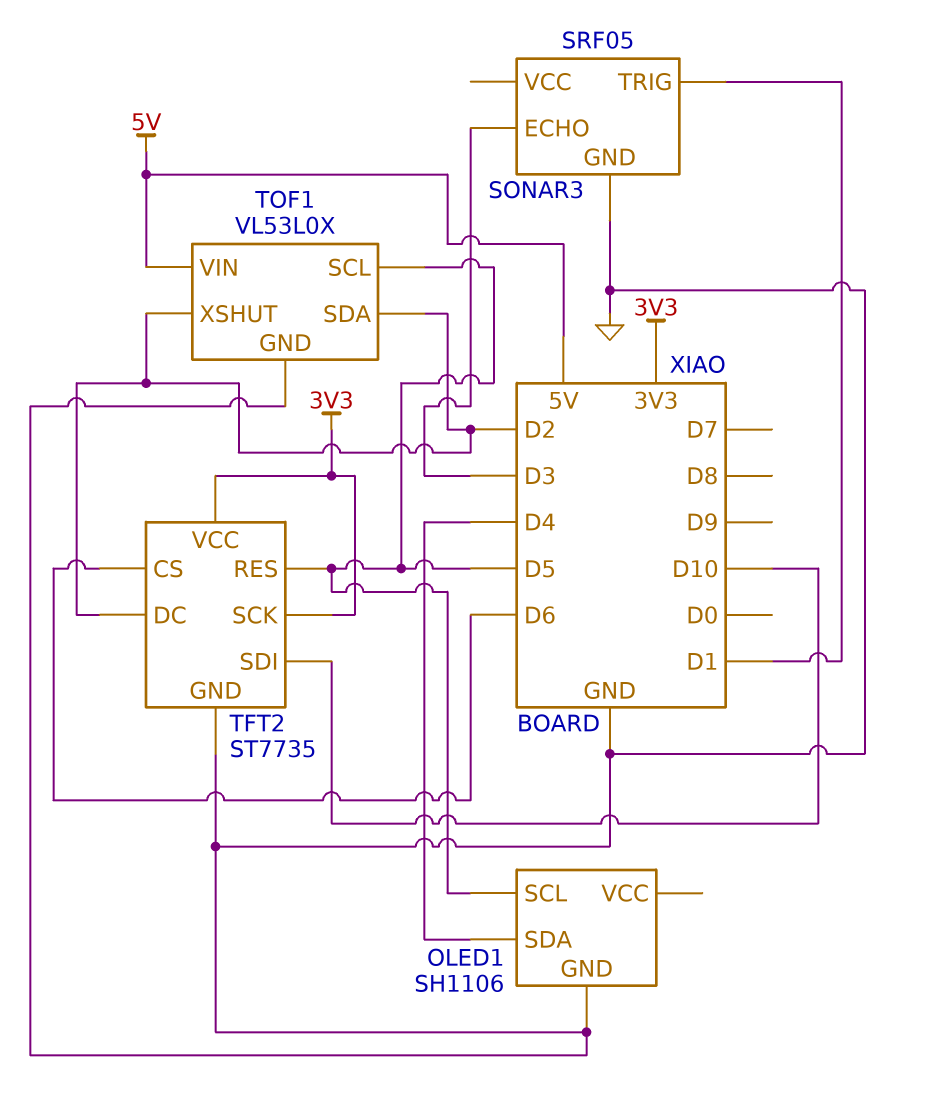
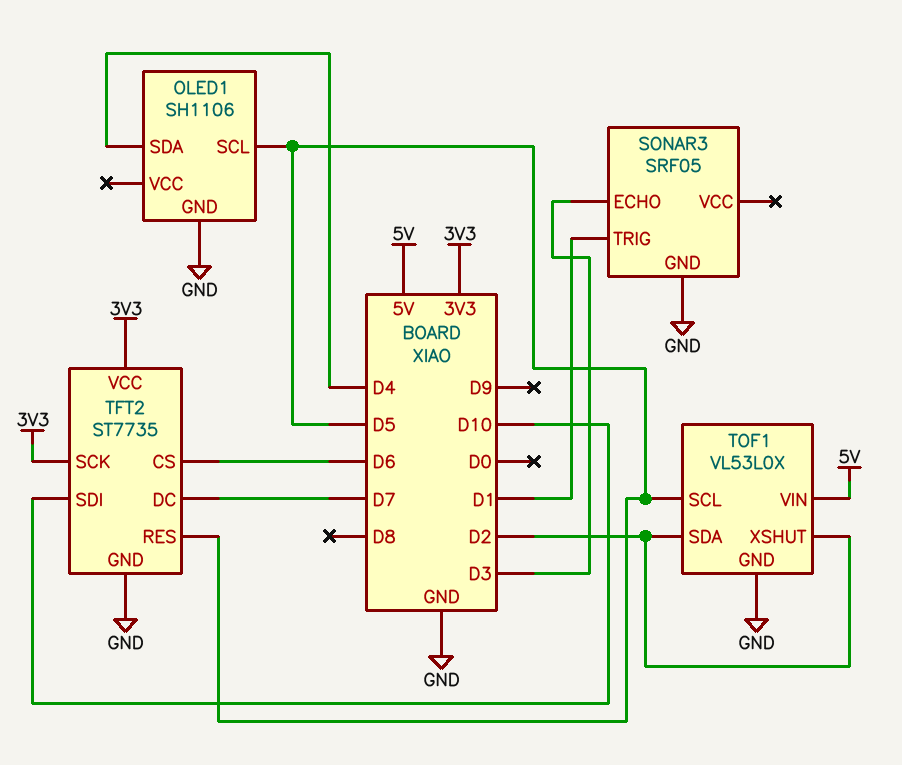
TFT2 pin DC: D2 -> D7

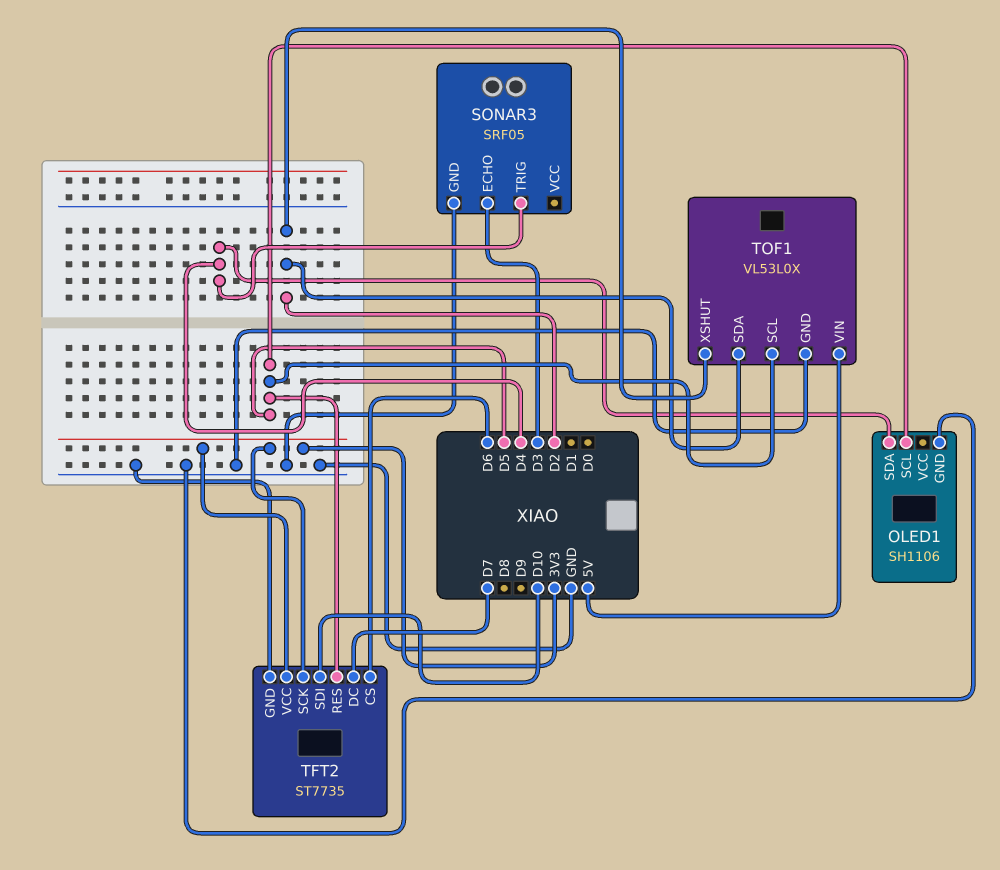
SONAR3 pin TRIG: D1 -> D4

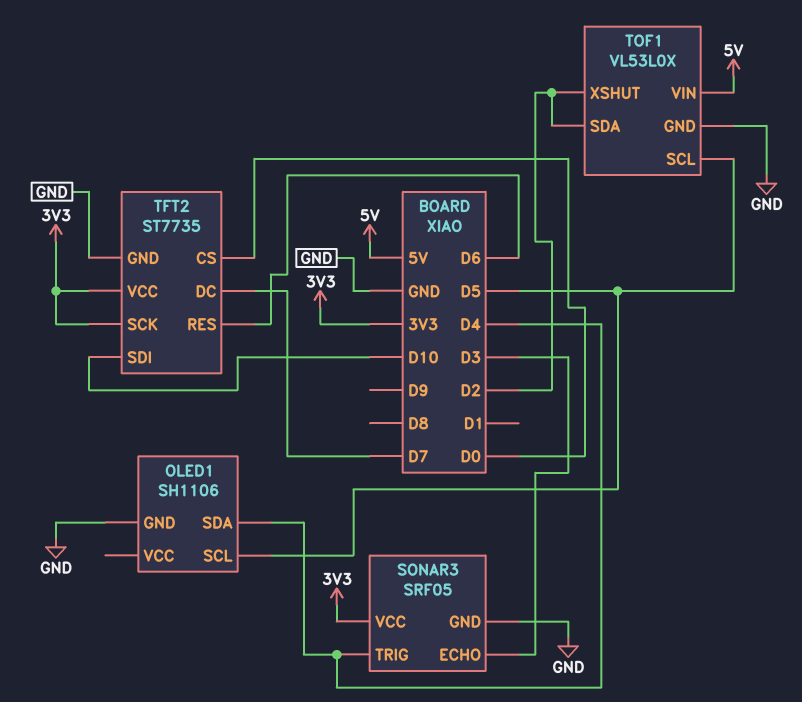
SONAR3 pin VCC: none -> 3V3
TFT2 pin CS: D6 -> D0
TFT2 pin RES: D5 -> D6

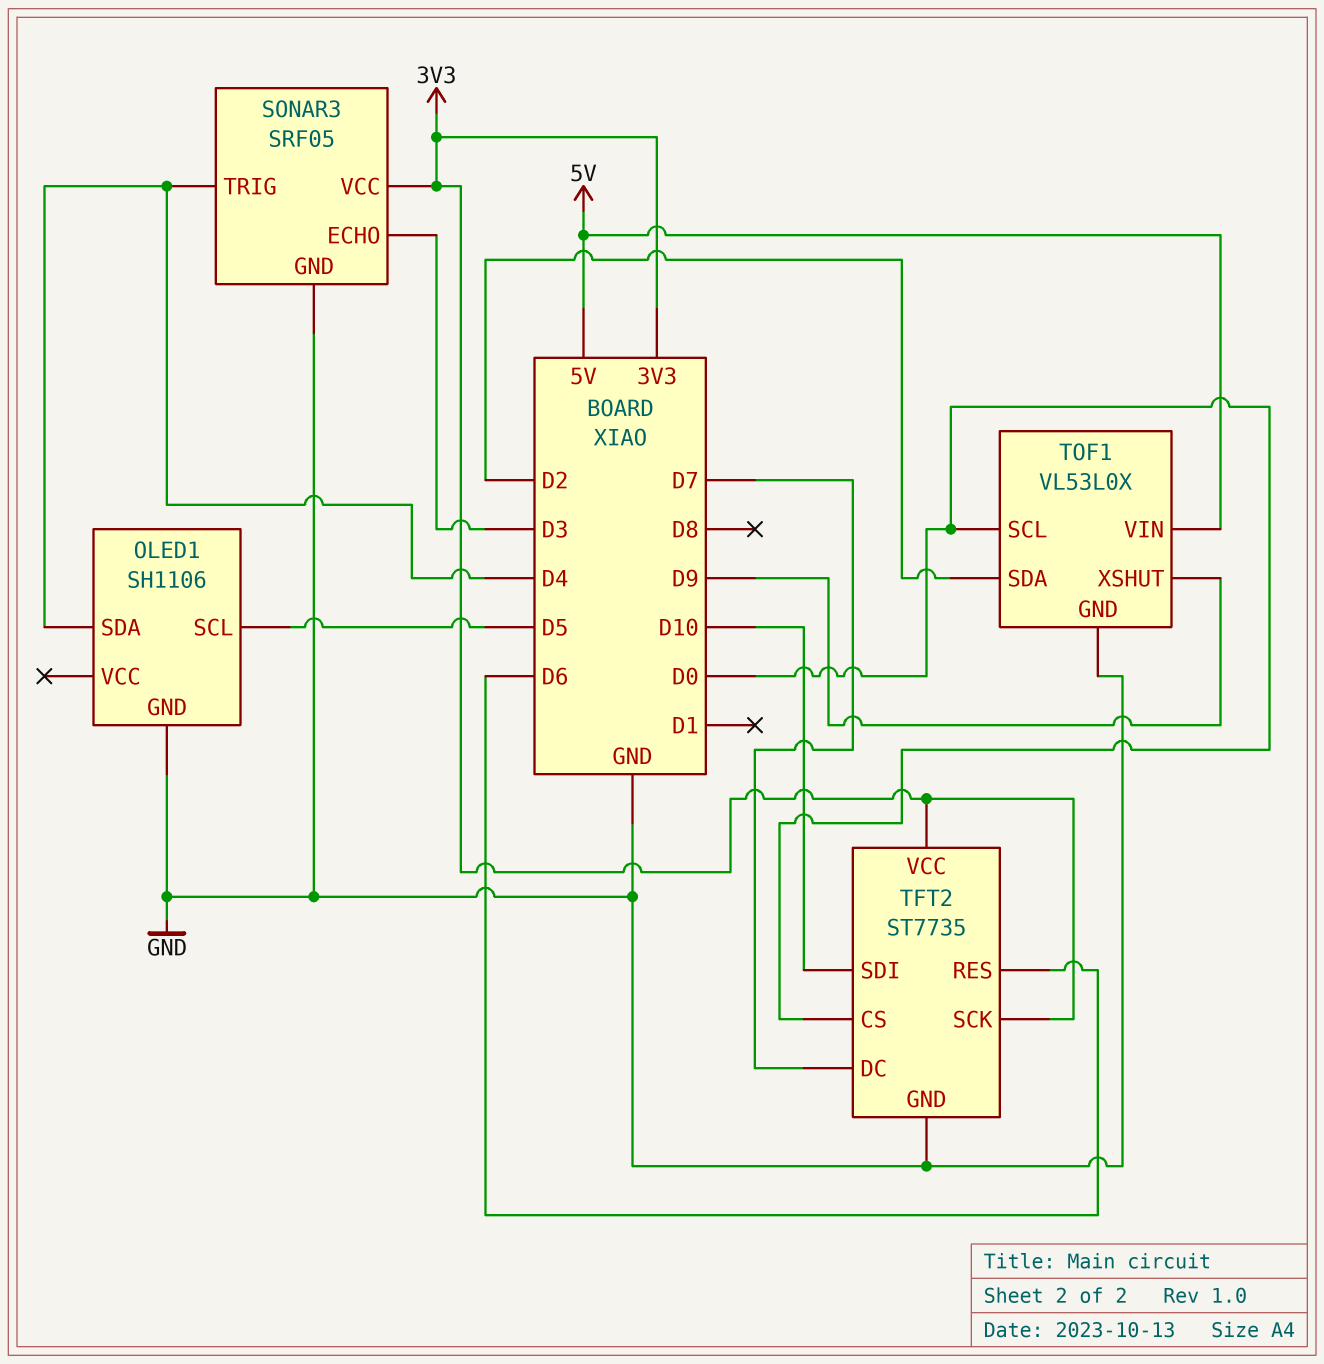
TOF1 pin SCL: D5 -> D0
TOF1 pin XSHUT: D2 -> D9

